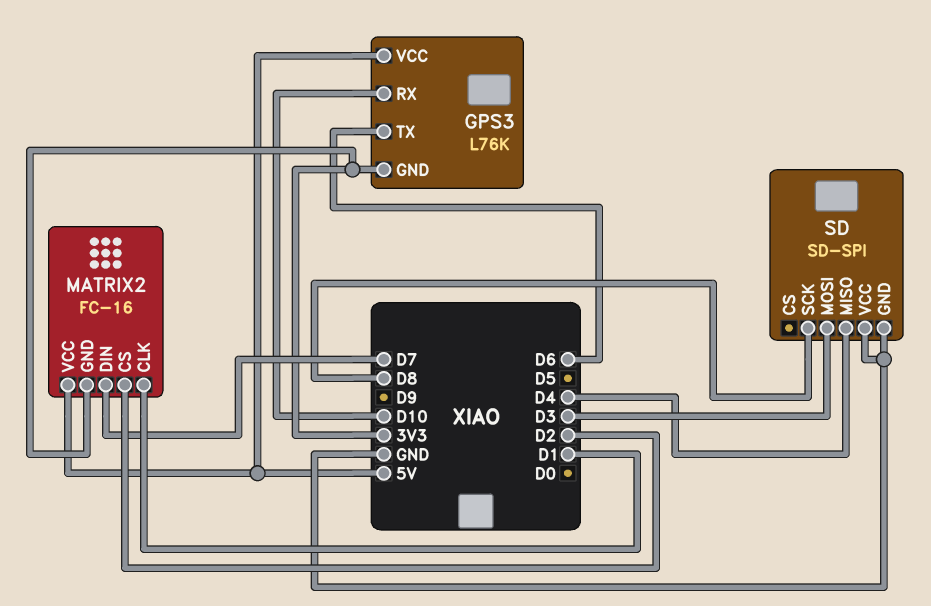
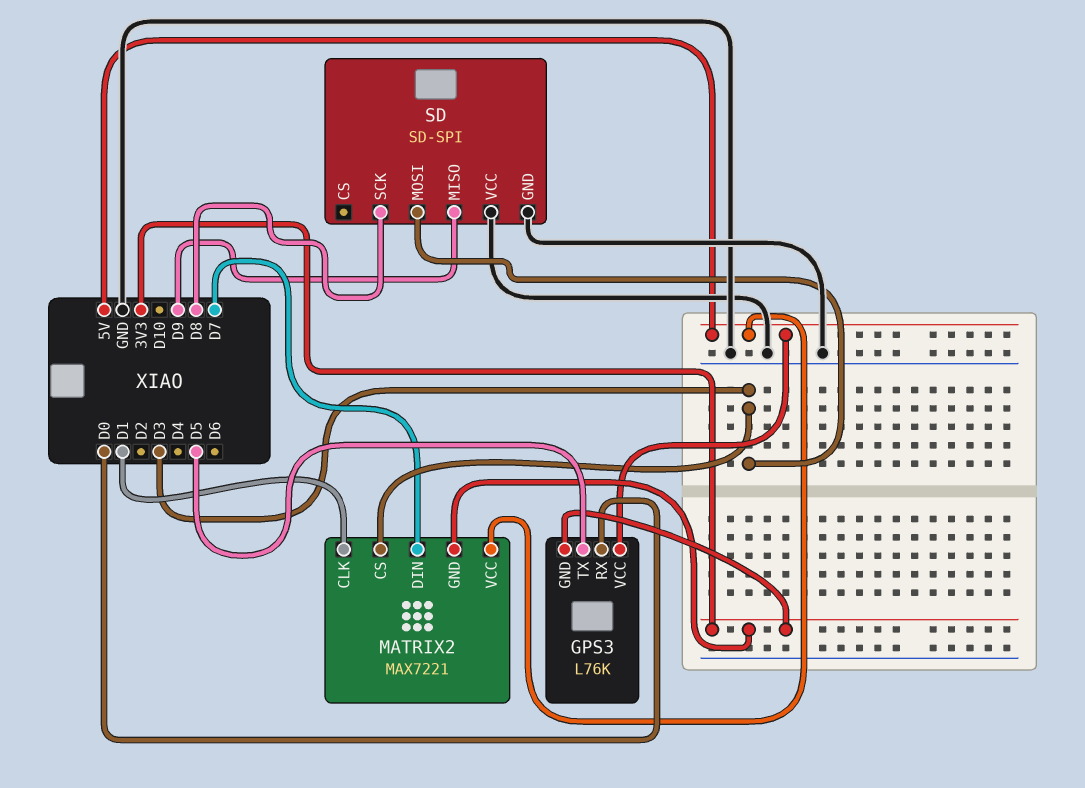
GPS3 pin RX: D10 -> D0
GPS3 pin TX: D6 -> D5
MATRIX2: FC-16 -> MAX7221
MATRIX2 pin CS: D2 -> D3
SD pin MISO: D4 -> D9

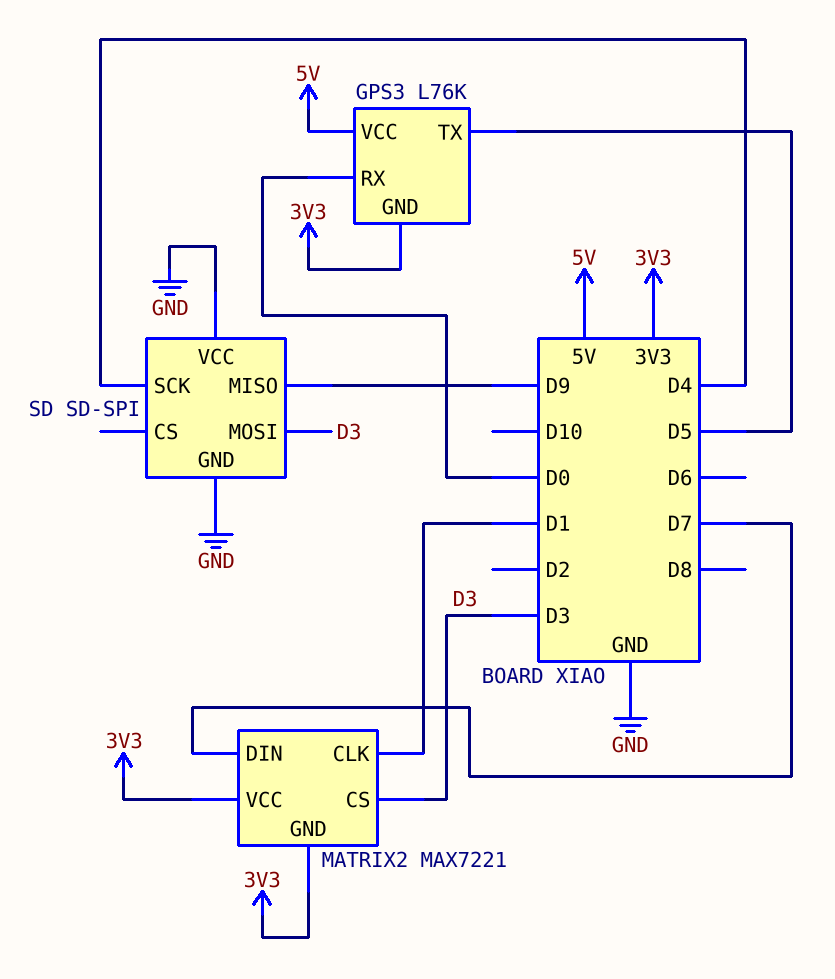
MATRIX2 pin VCC: 5V -> 3V3
SD pin SCK: D8 -> D4

